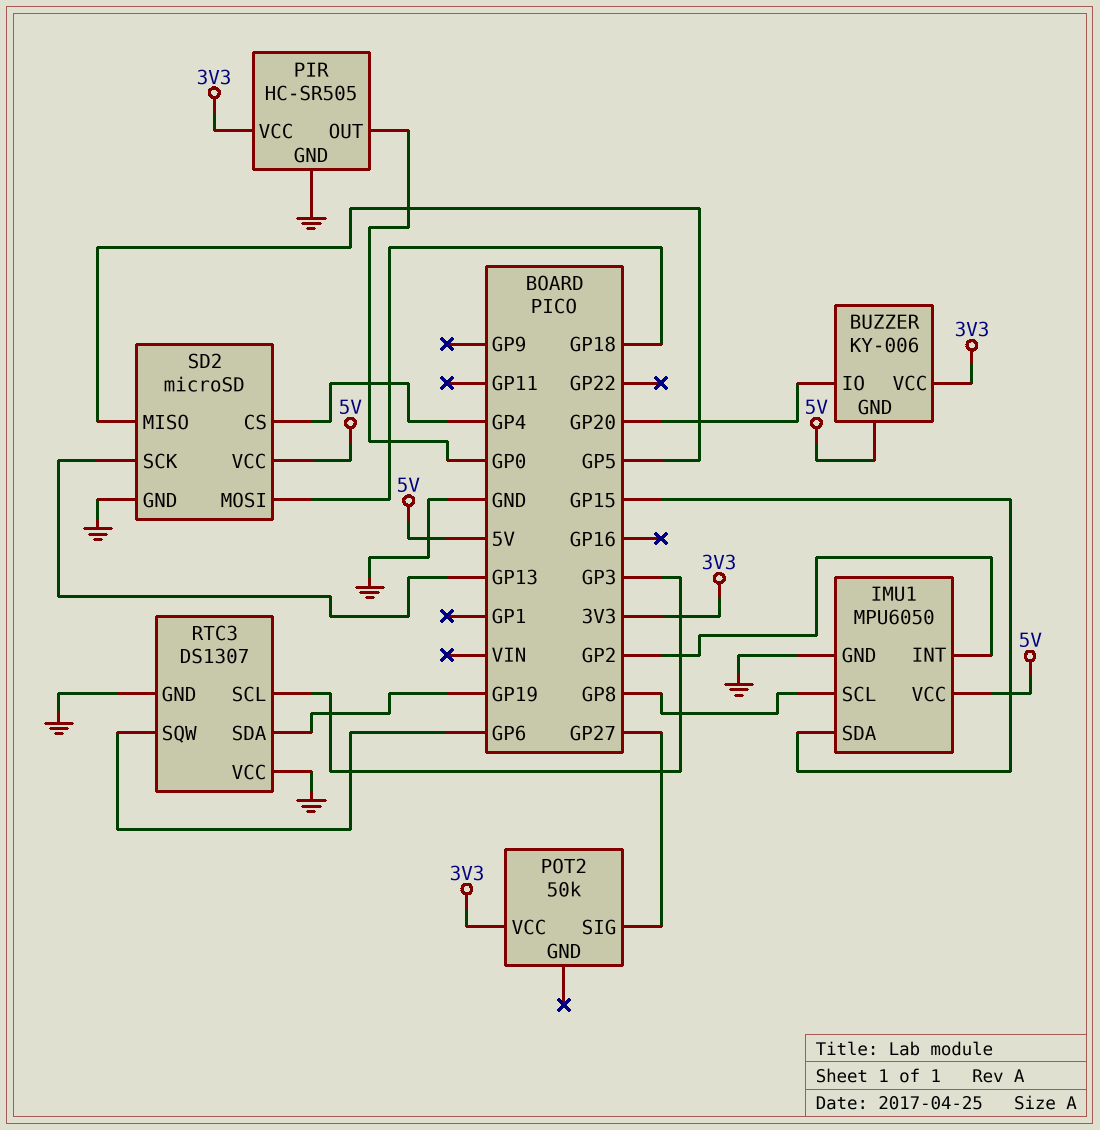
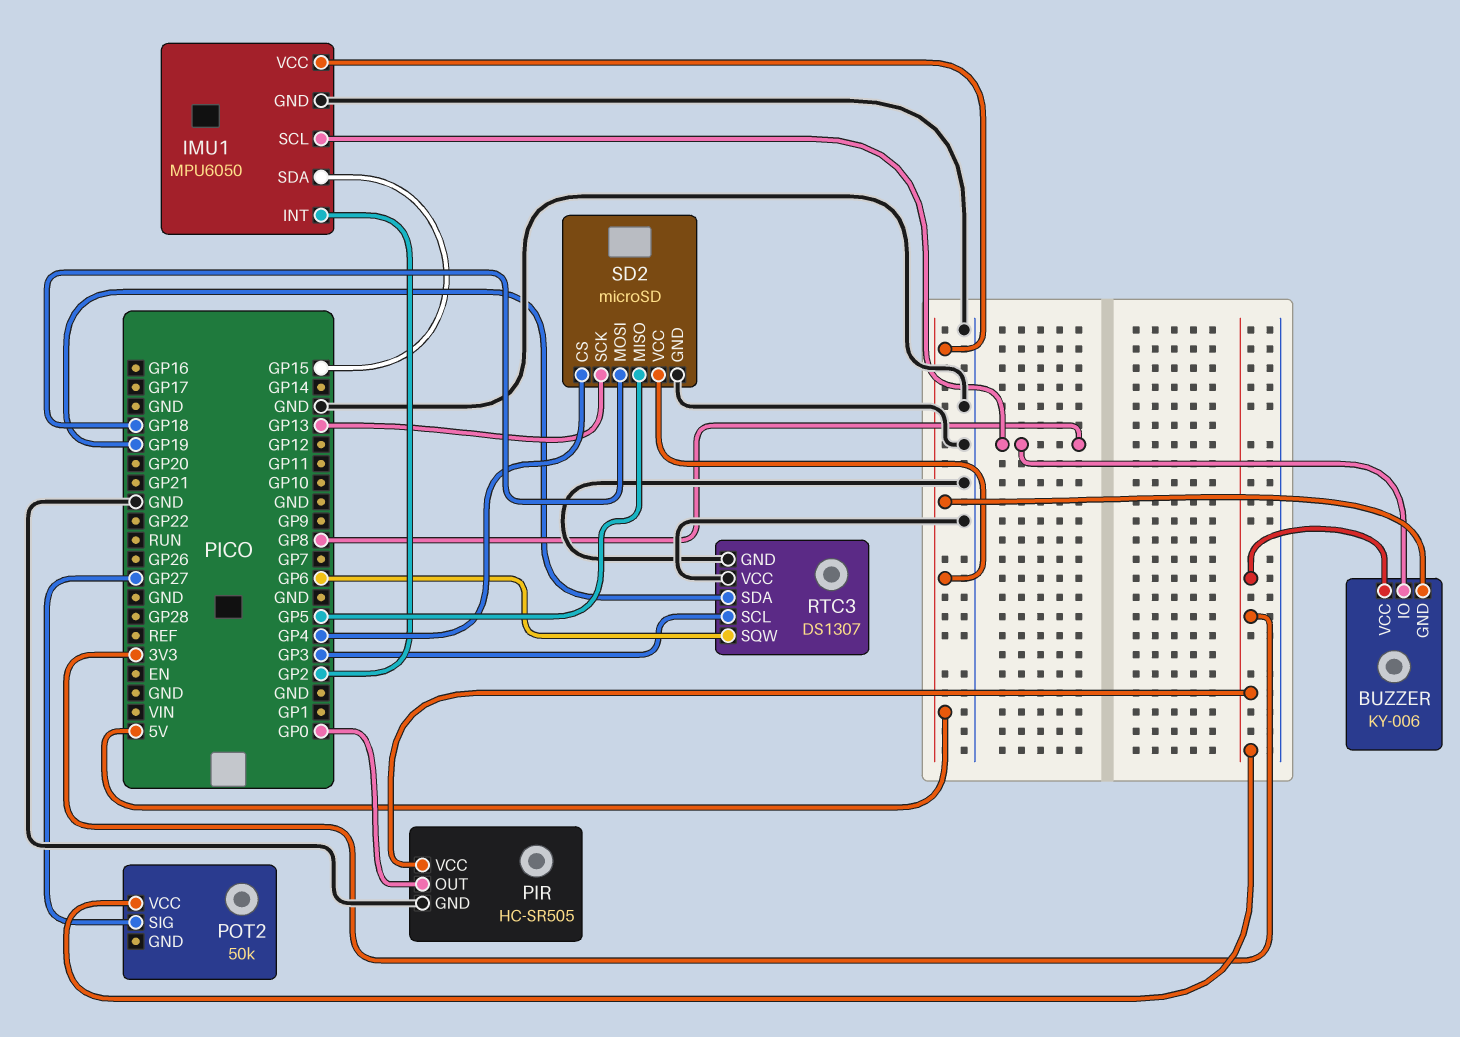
BUZZER pin IO: GP20 -> GP8

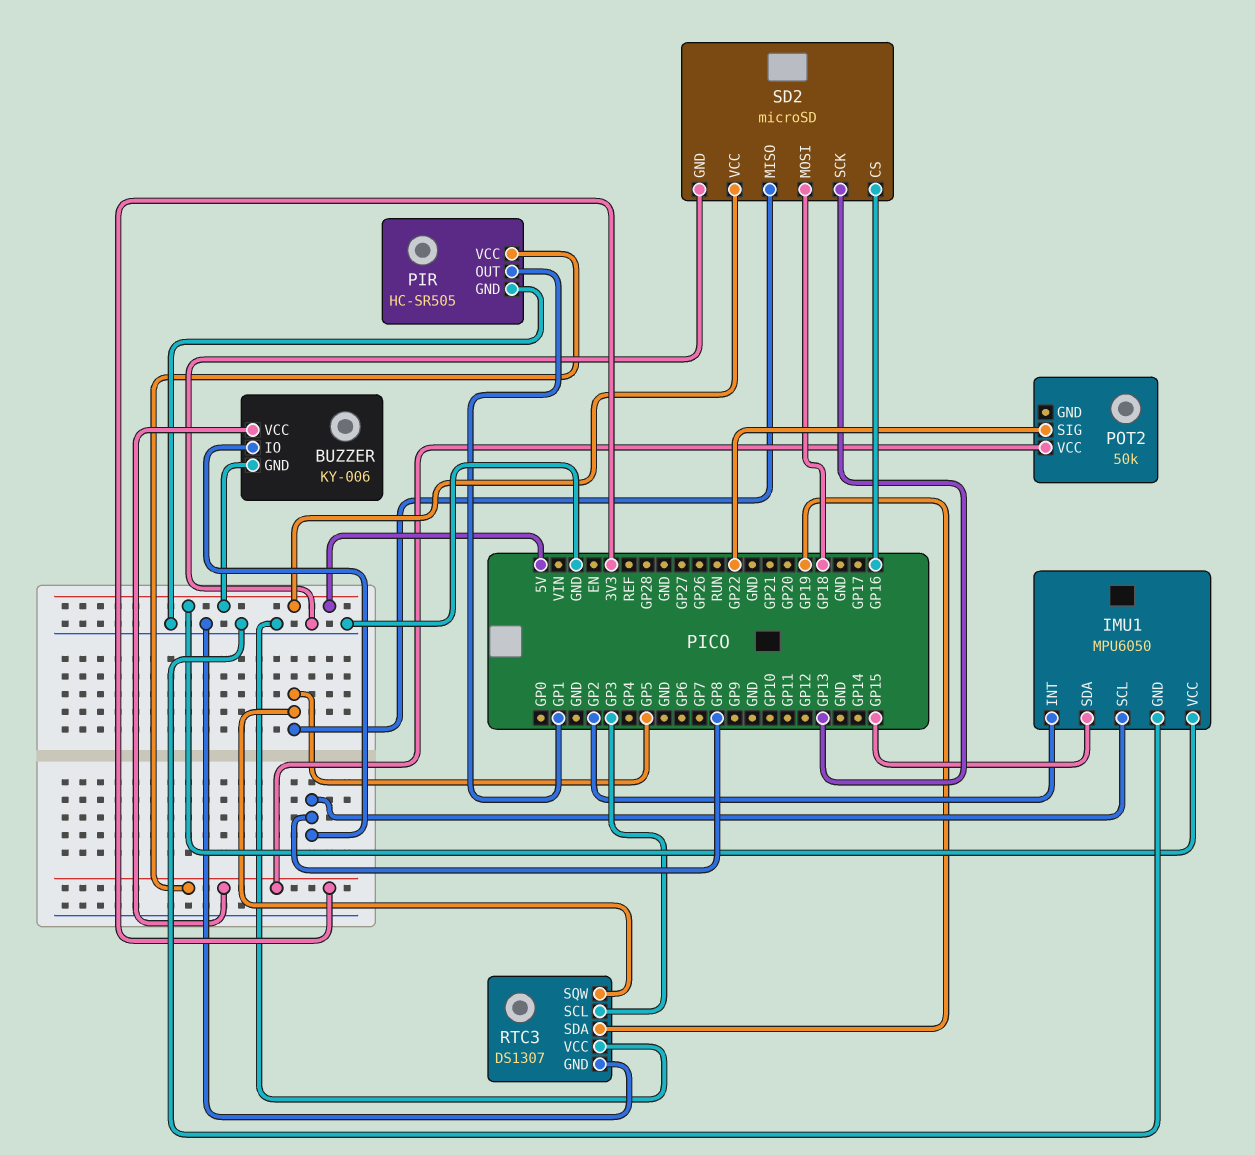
PIR pin OUT: GP0 -> GP1
POT2 pin SIG: GP27 -> GP22
RTC3 pin SQW: GP6 -> GP5
SD2 pin CS: GP4 -> GP16

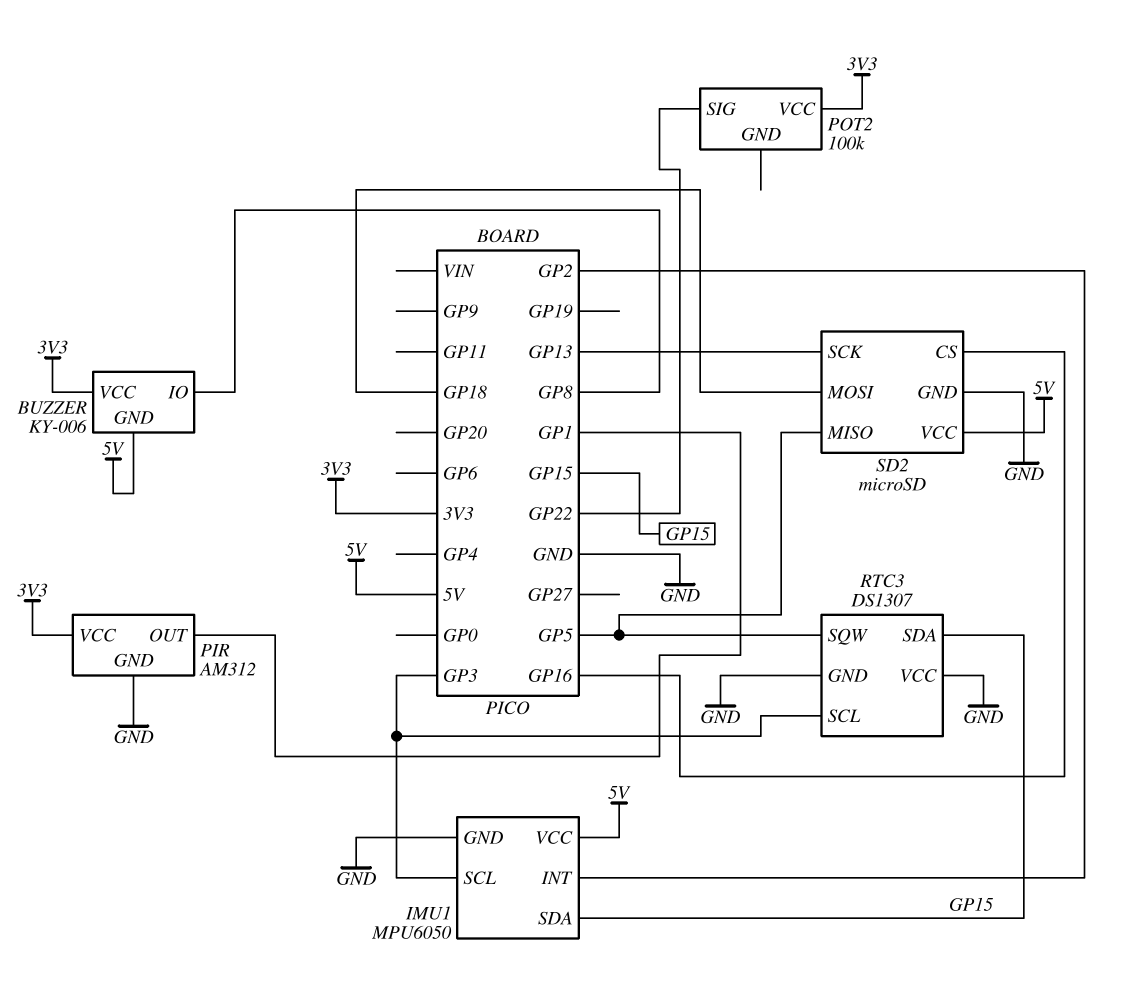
IMU1 pin SCL: GP8 -> GP3
PIR: HC-SR505 -> AM312
POT2: 50k -> 100k
RTC3 pin SDA: GP19 -> GP15

